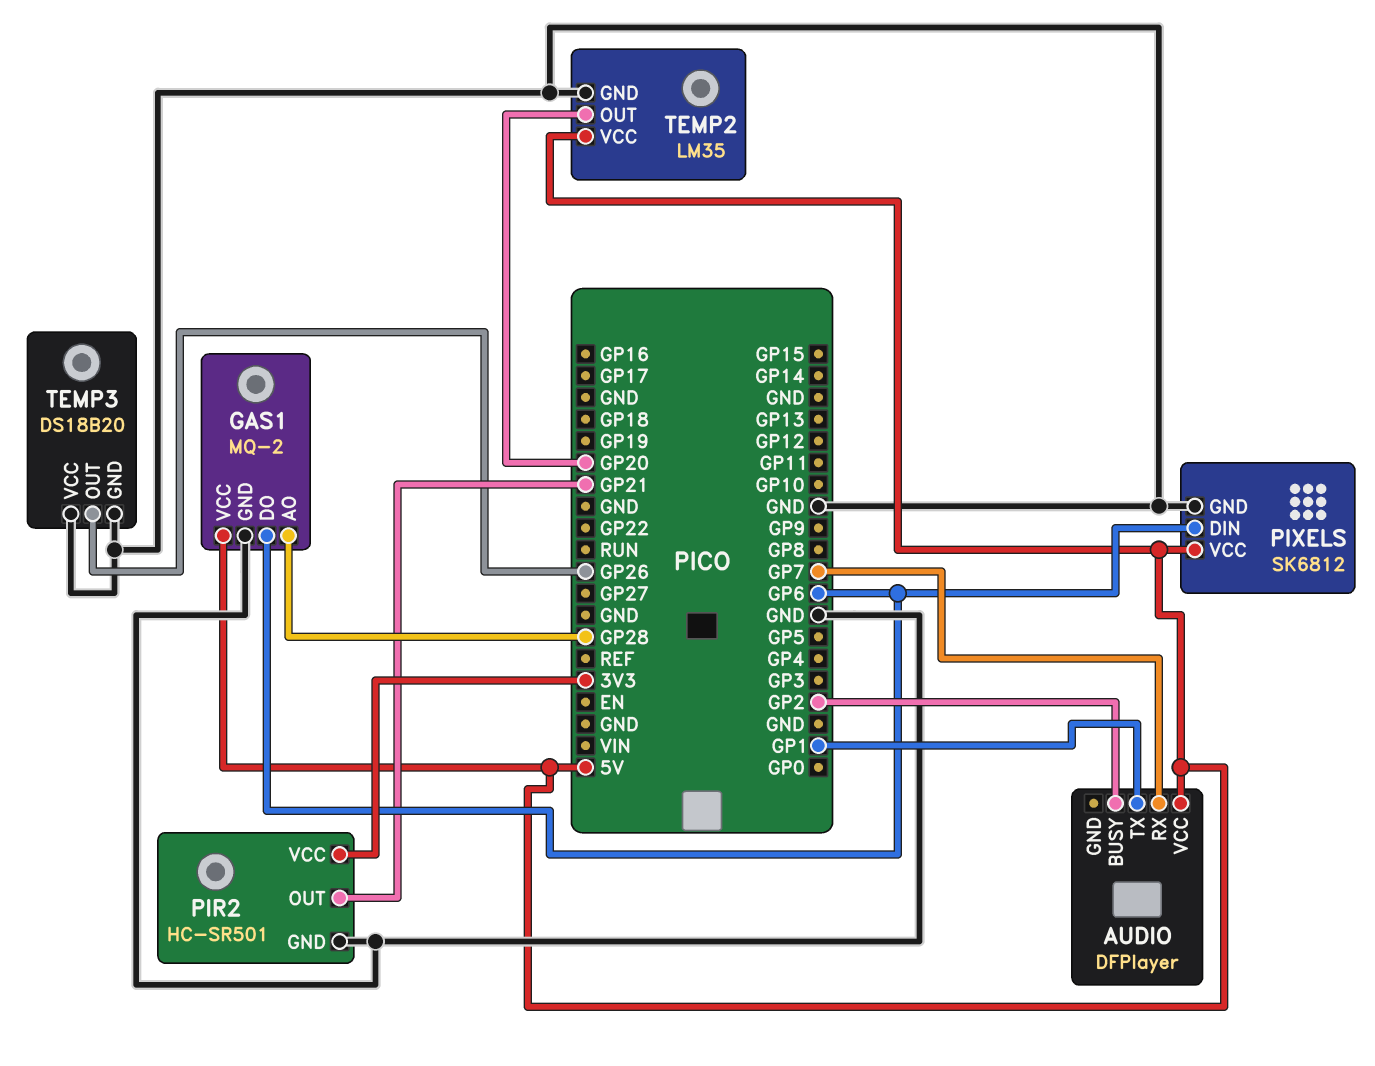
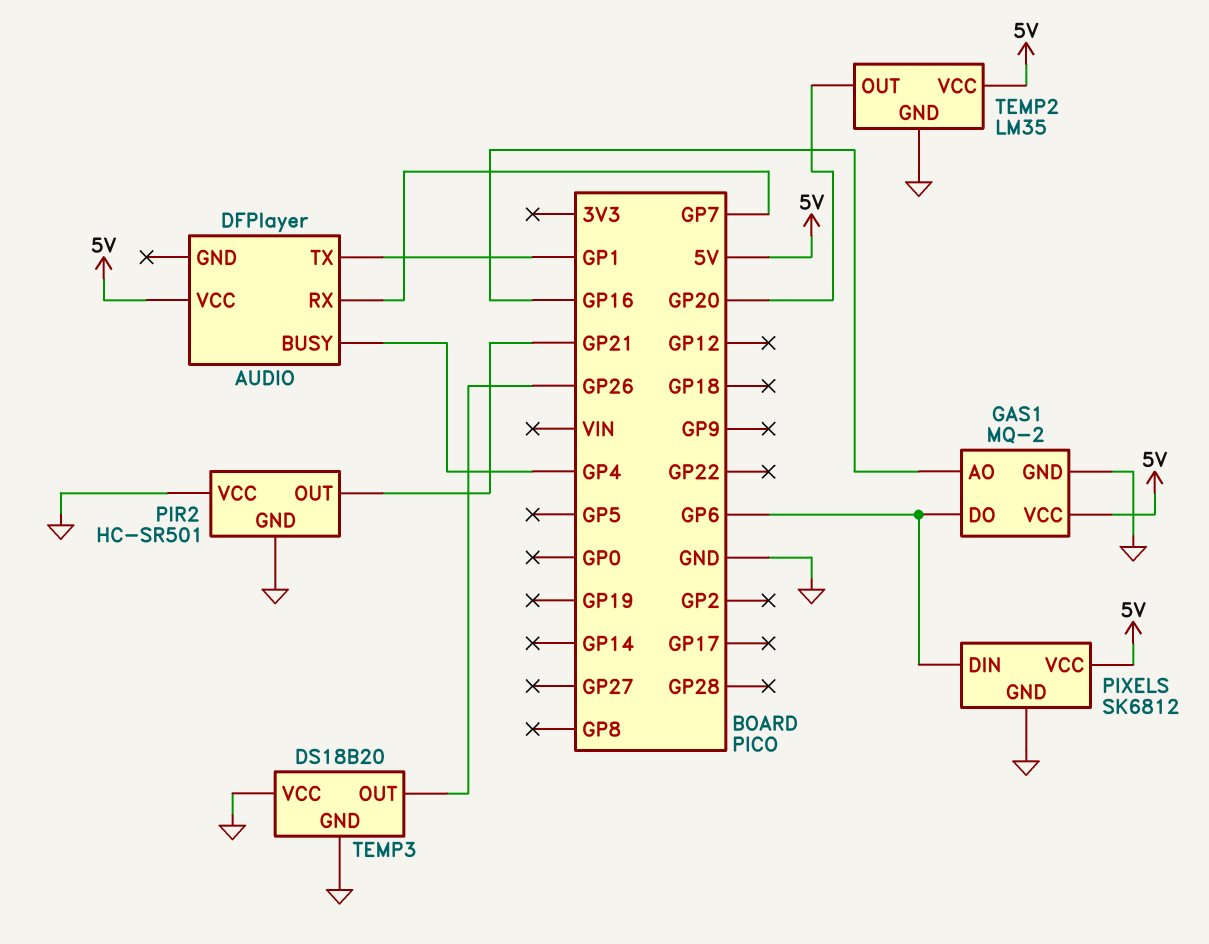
AUDIO pin BUSY: GP2 -> GP4
GAS1 pin AO: GP28 -> GP16
PIR2 pin VCC: 3V3 -> GND

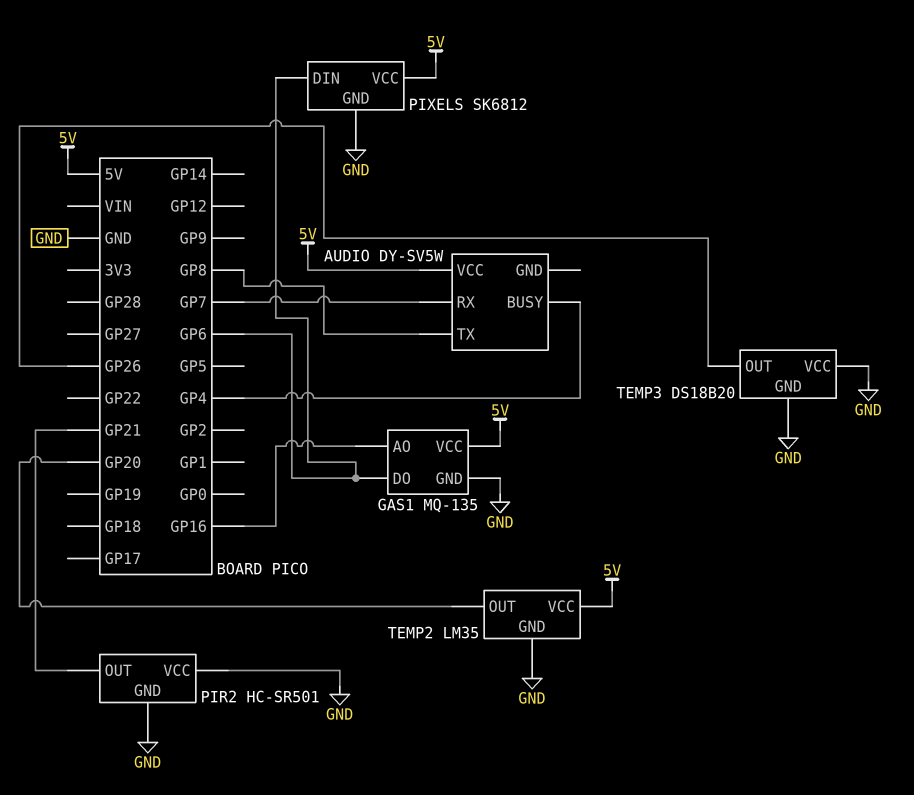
AUDIO: DFPlayer -> DY-SV5W
AUDIO pin TX: GP1 -> GP8
GAS1: MQ-2 -> MQ-135

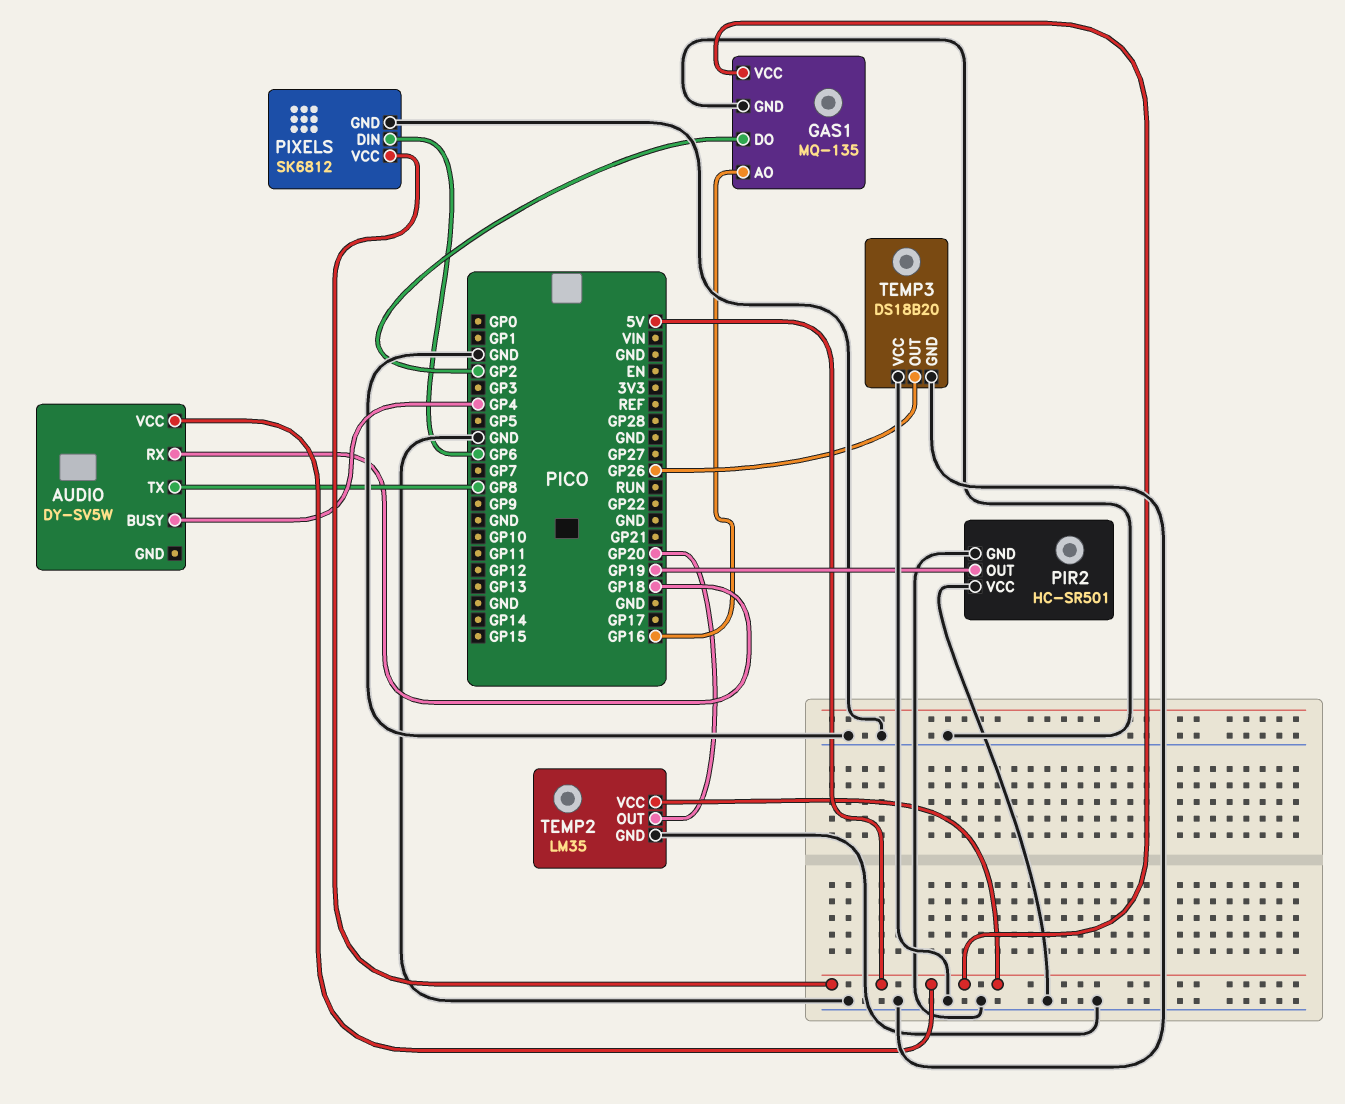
AUDIO pin RX: GP7 -> GP18
GAS1 pin DO: GP6 -> GP2
PIR2 pin OUT: GP21 -> GP19

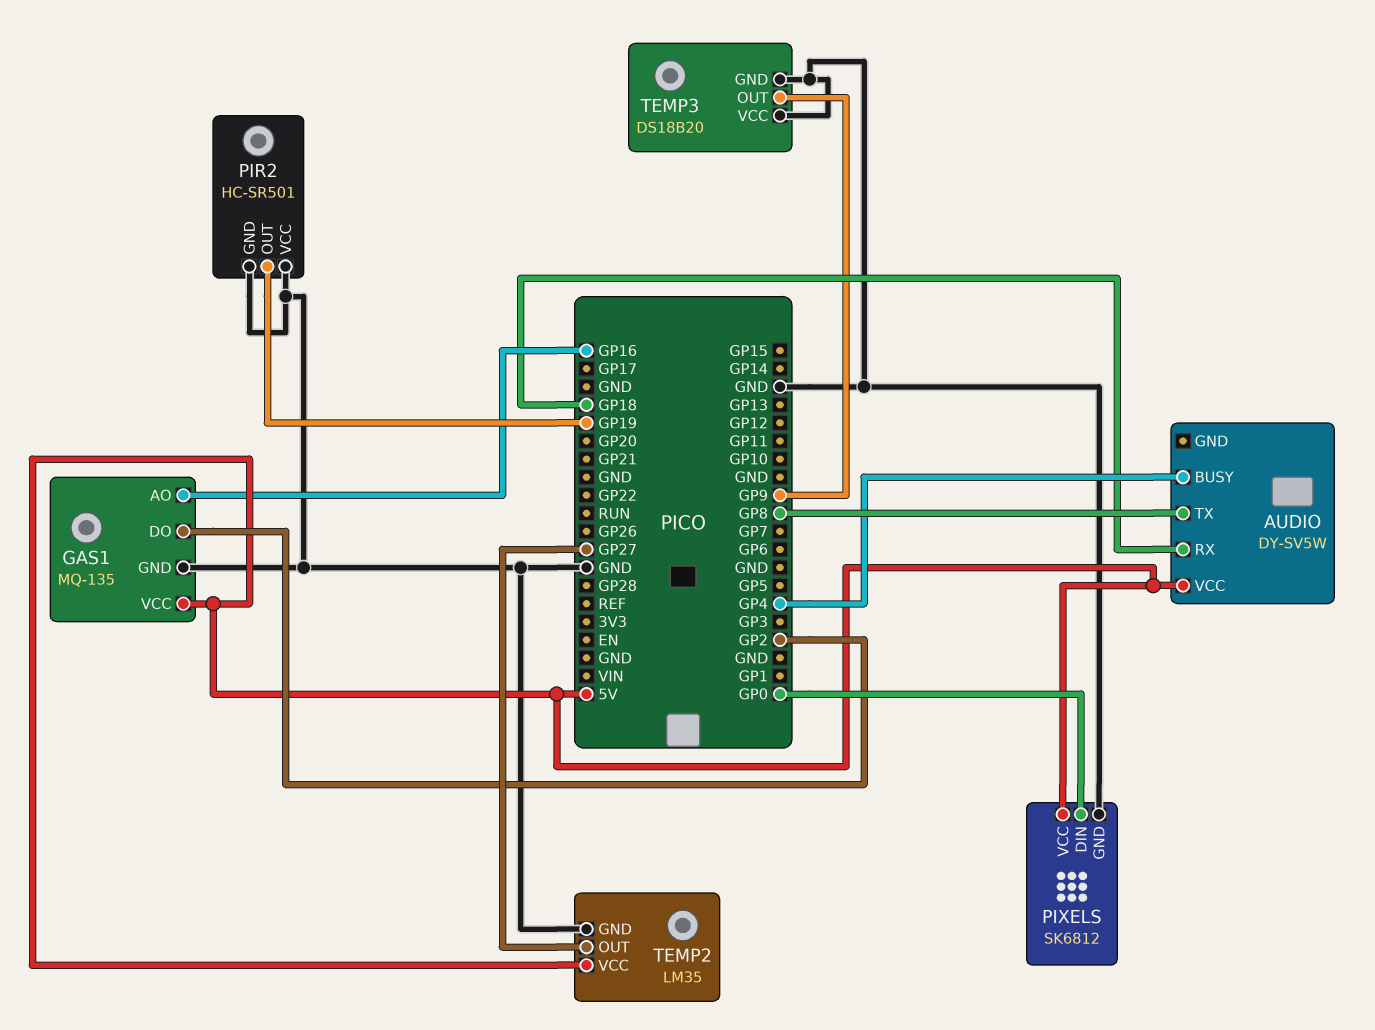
PIXELS pin DIN: GP6 -> GP0
TEMP2 pin OUT: GP20 -> GP27
TEMP3 pin OUT: GP26 -> GP9

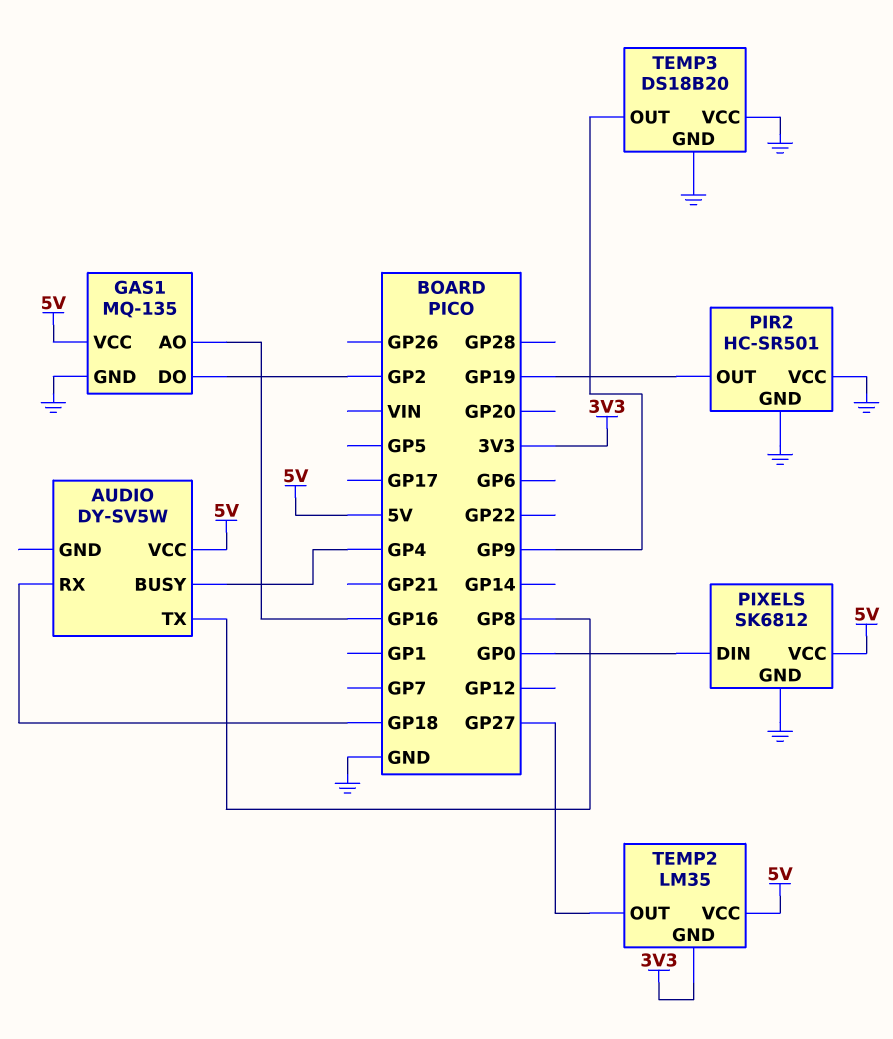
TEMP2 pin GND: GND -> 3V3

